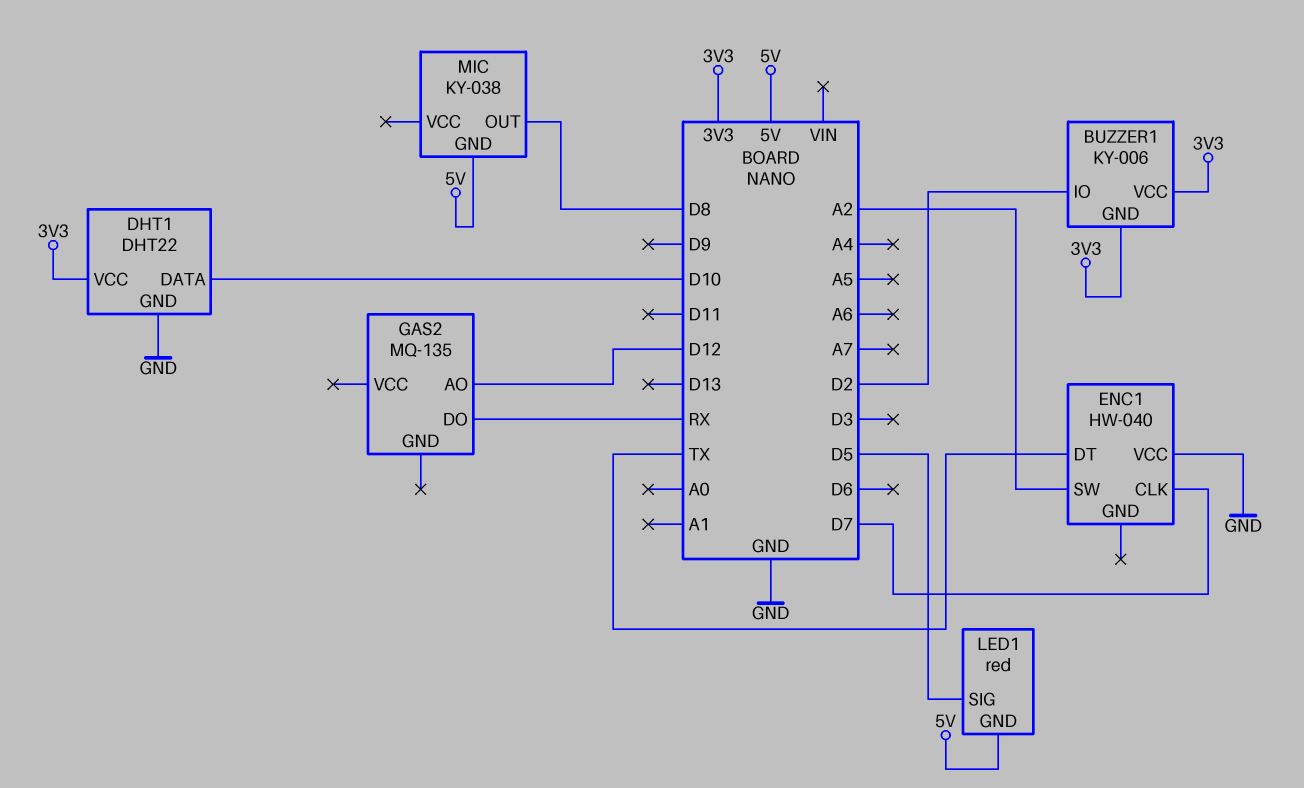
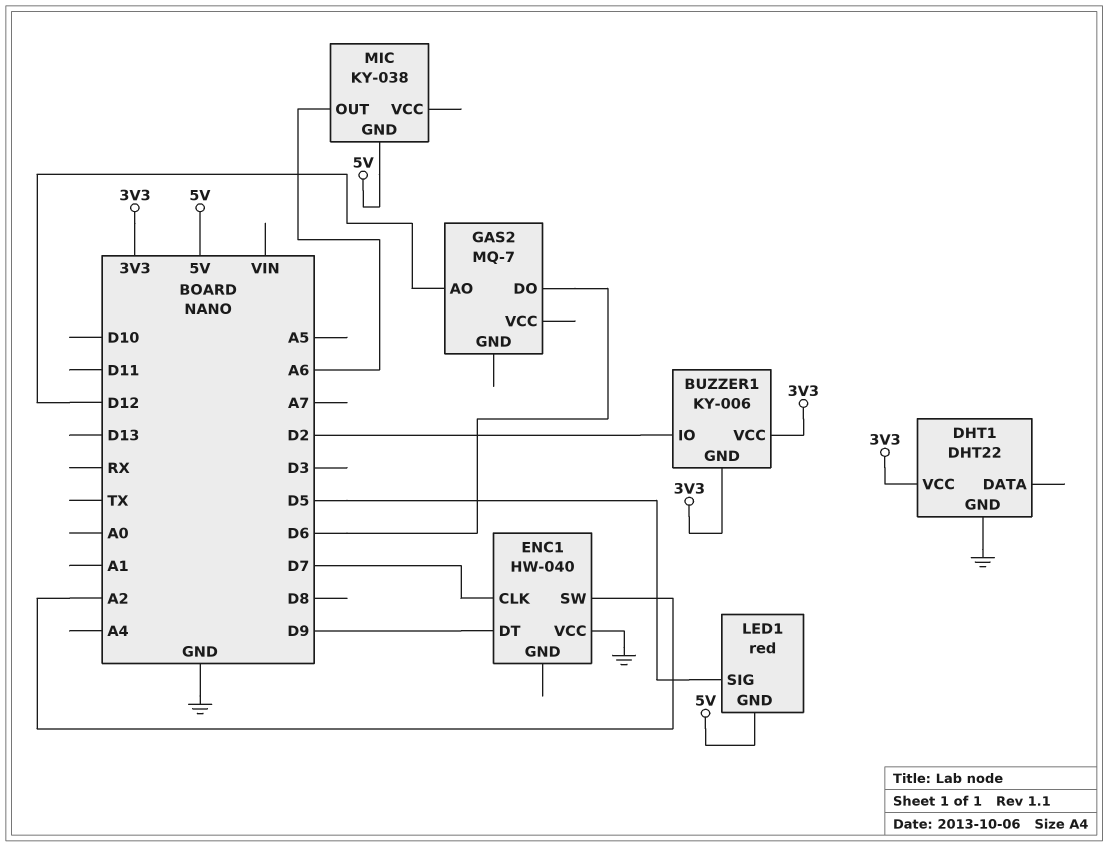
DHT1 pin DATA: D10 -> none
ENC1 pin DT: TX -> D9
GAS2: MQ-135 -> MQ-7
GAS2 pin DO: RX -> D6
MIC pin OUT: D8 -> A6

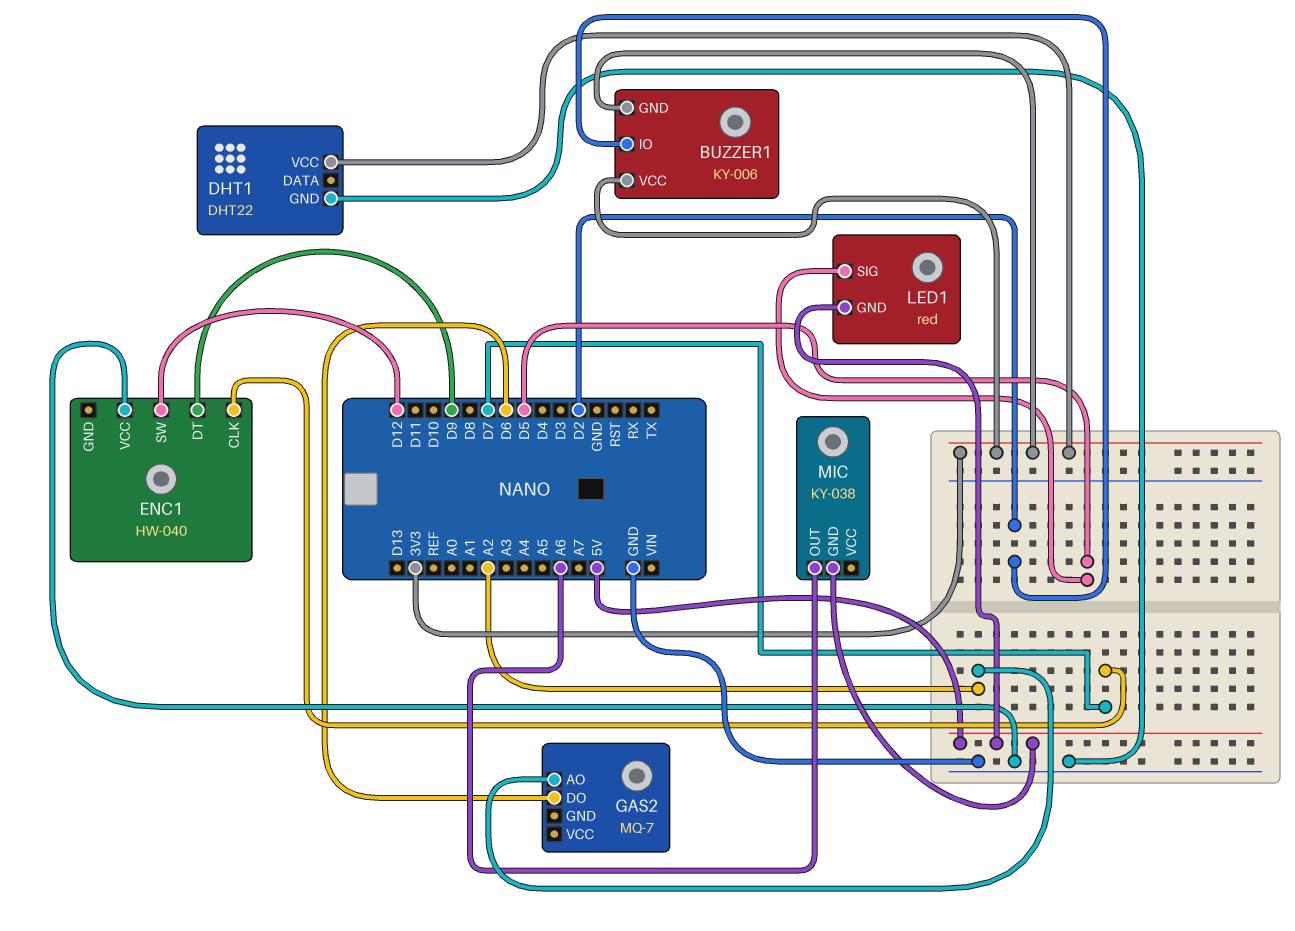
ENC1 pin SW: A2 -> D12
GAS2 pin AO: D12 -> A2

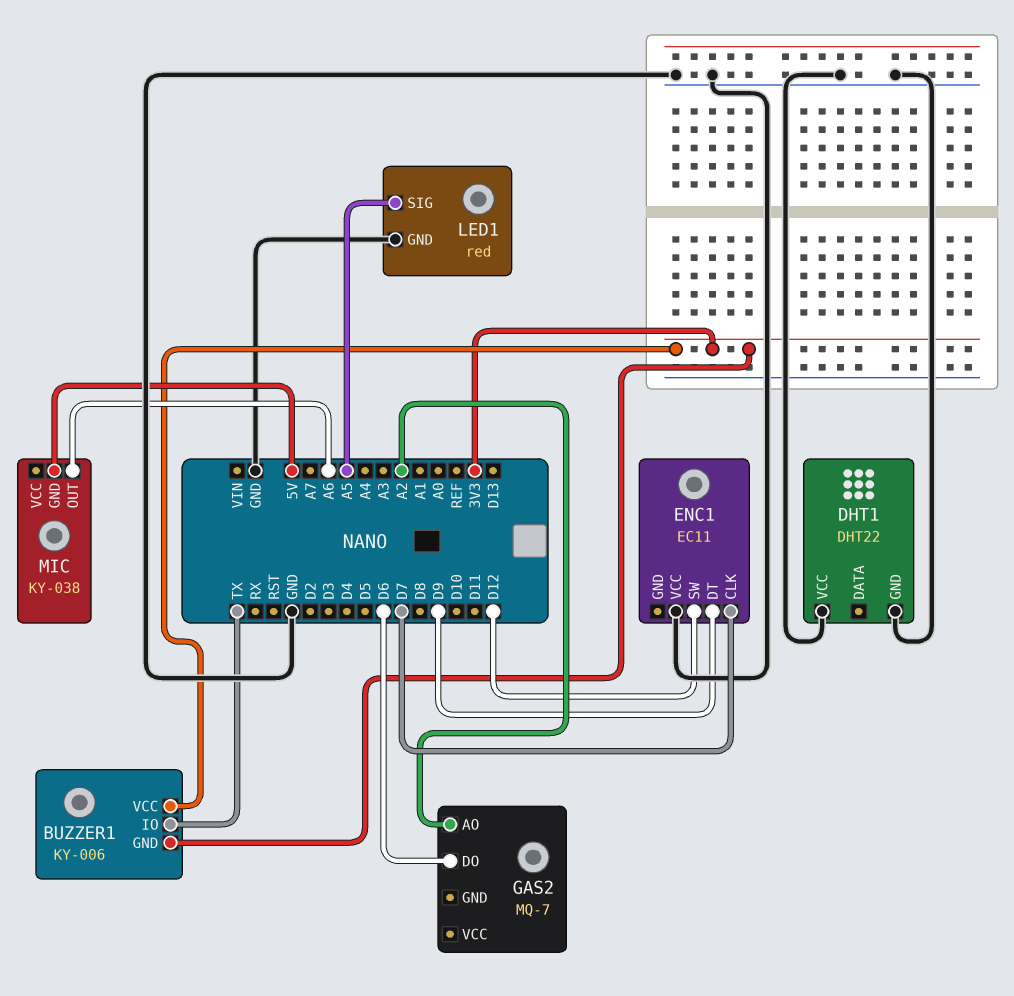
BUZZER1 pin IO: D2 -> TX
DHT1 pin VCC: 3V3 -> GND
ENC1: HW-040 -> EC11
LED1 pin GND: 5V -> GND
LED1 pin SIG: D5 -> A5

